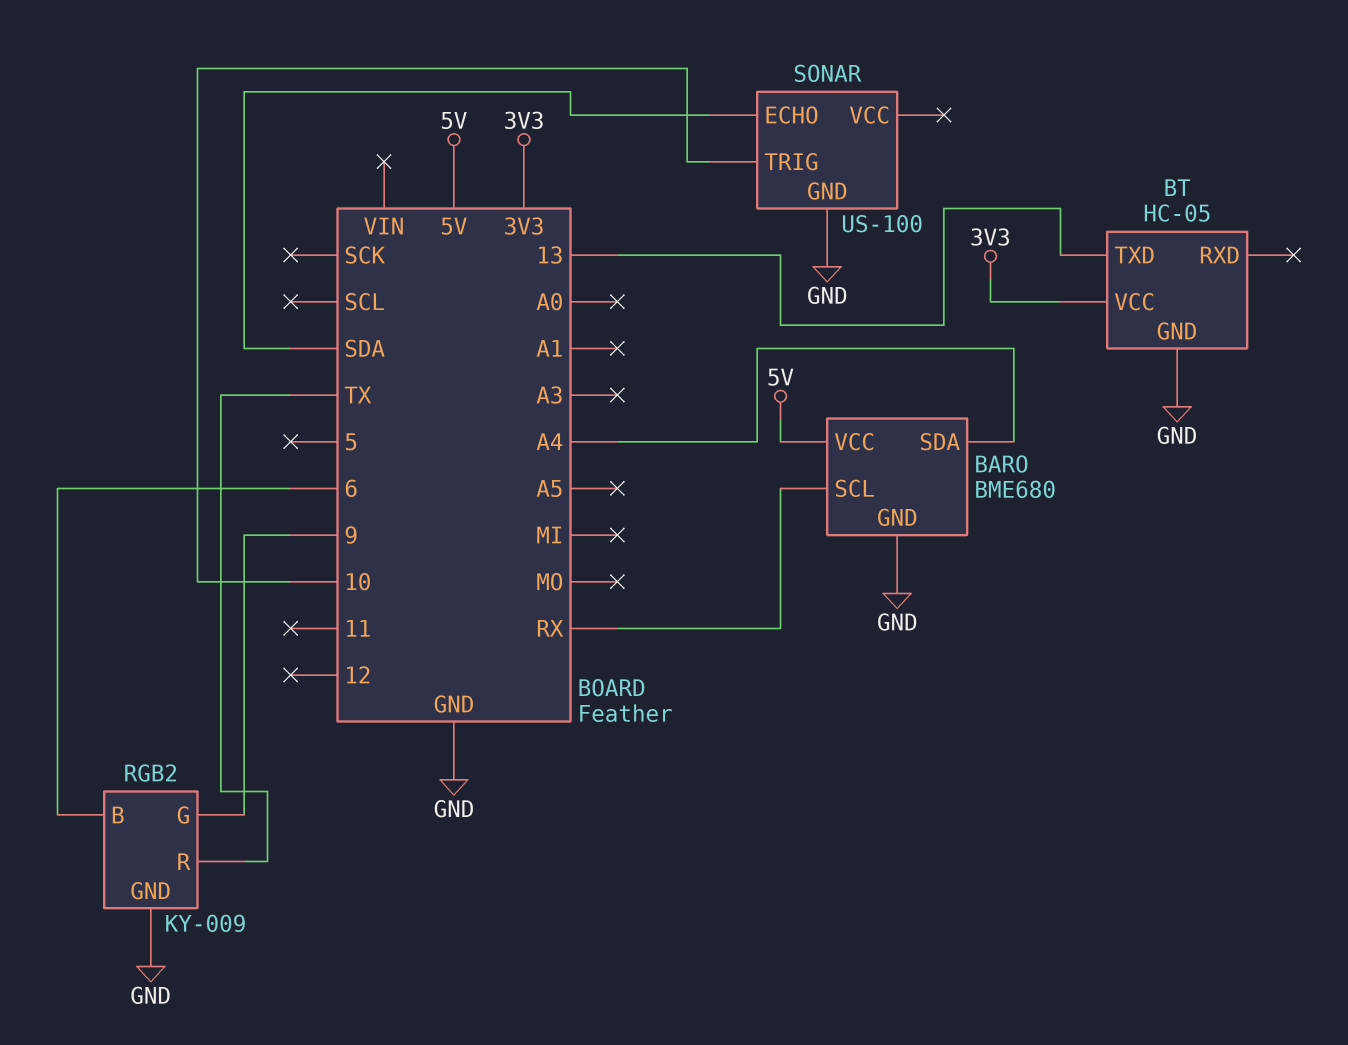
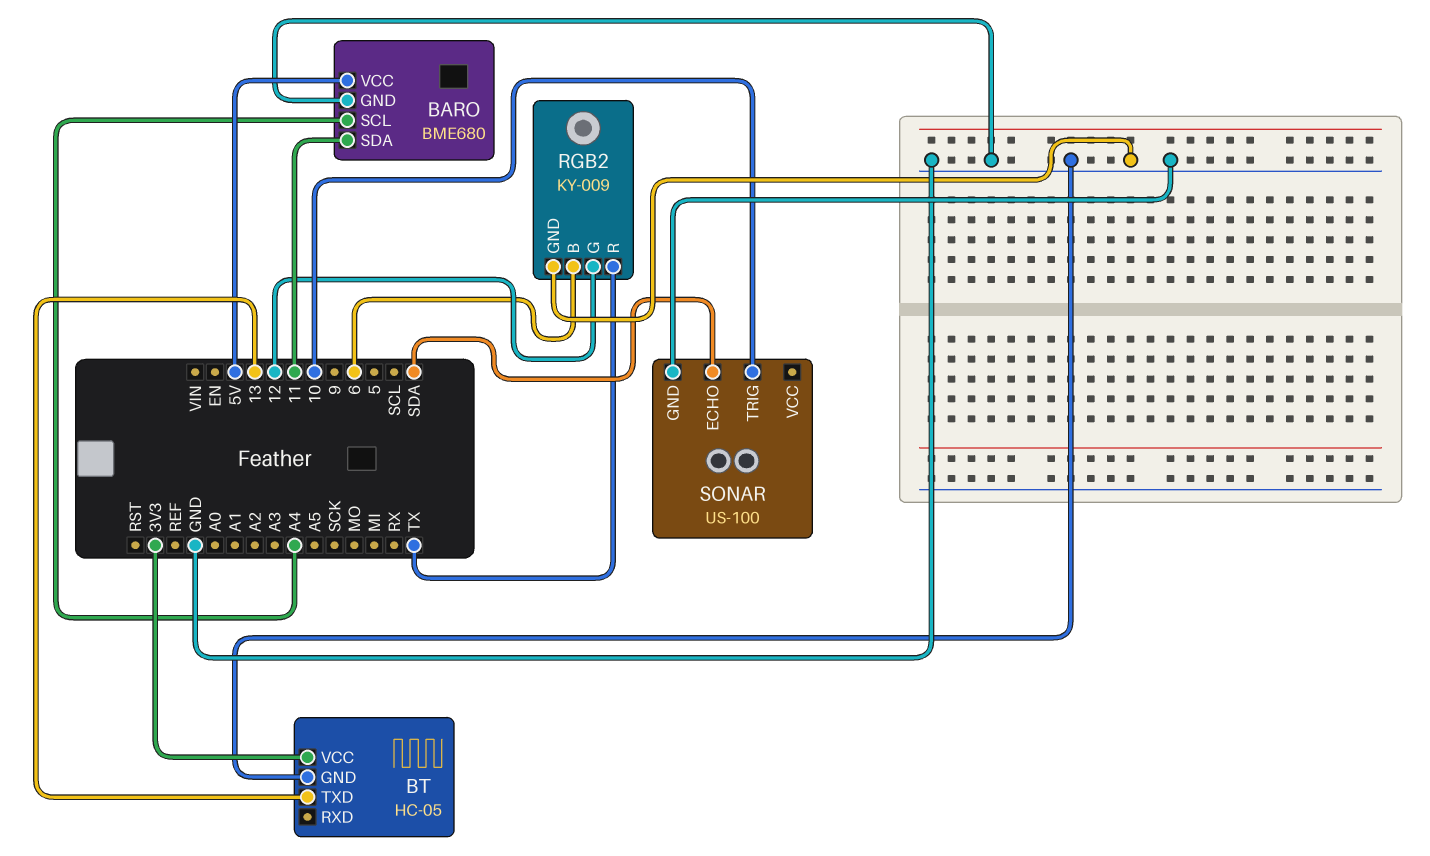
BARO pin SCL: RX -> A4
BARO pin SDA: A4 -> 11
RGB2 pin G: 9 -> 12

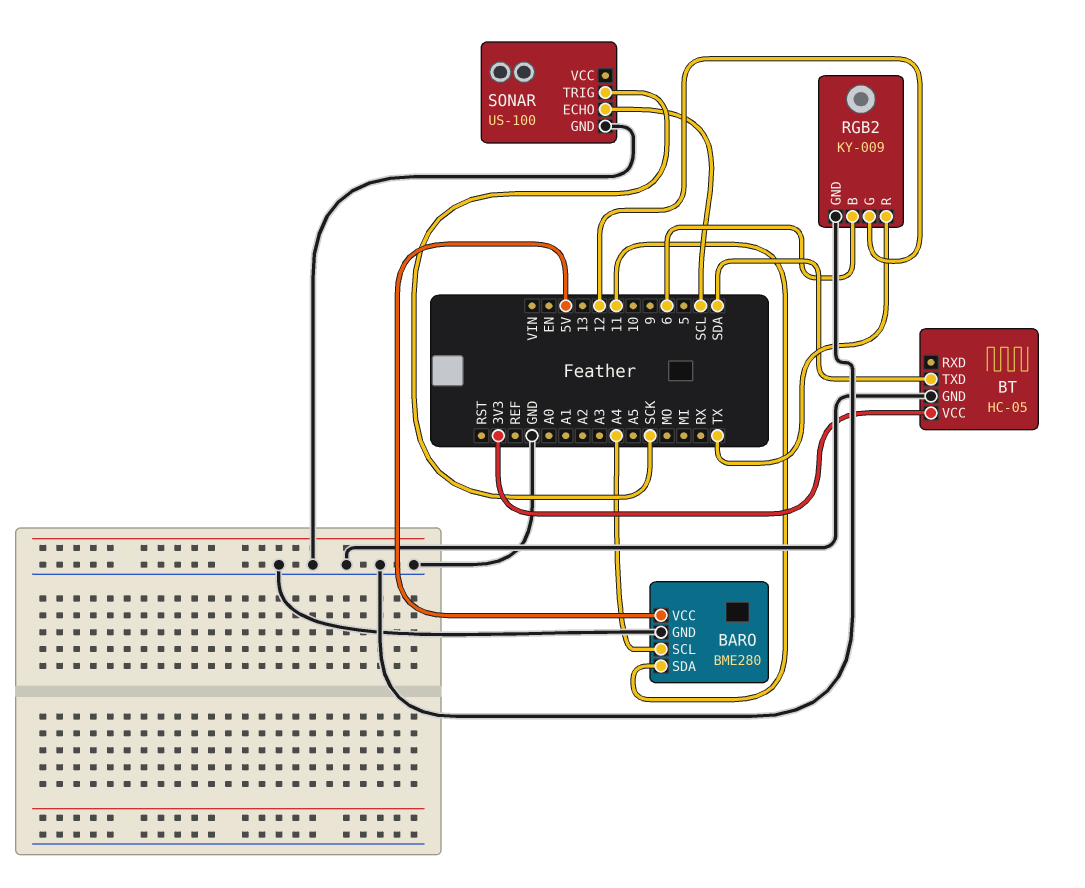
BARO: BME680 -> BME280
BT pin TXD: 13 -> SDA
SONAR pin ECHO: SDA -> SCL
SONAR pin TRIG: 10 -> SCK

